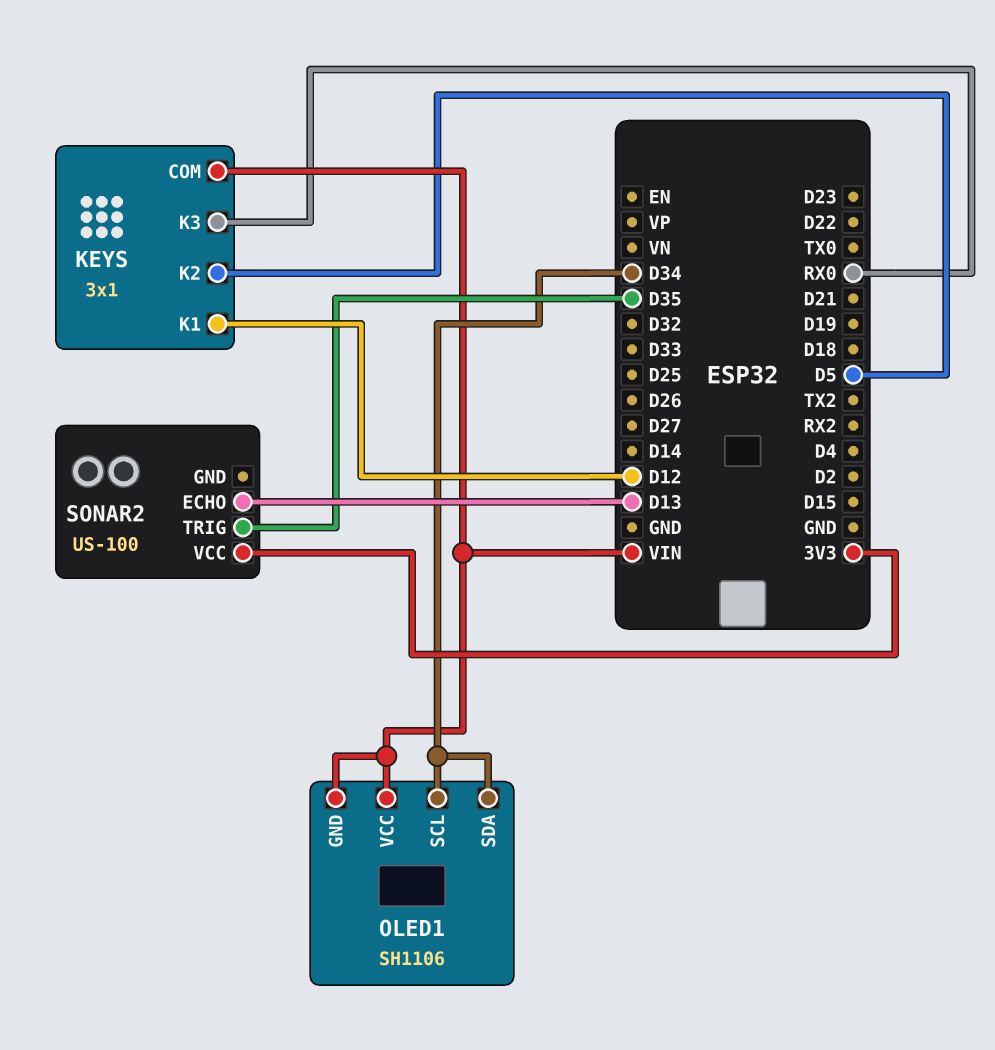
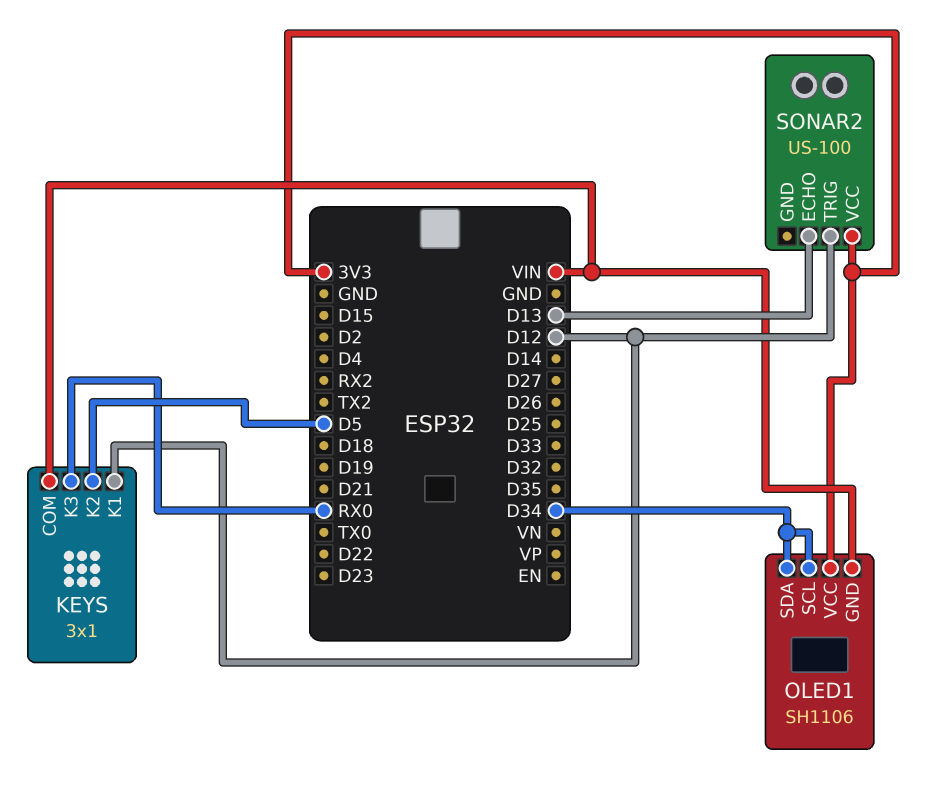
OLED1 pin VCC: VIN -> 3V3
SONAR2 pin TRIG: D35 -> D12

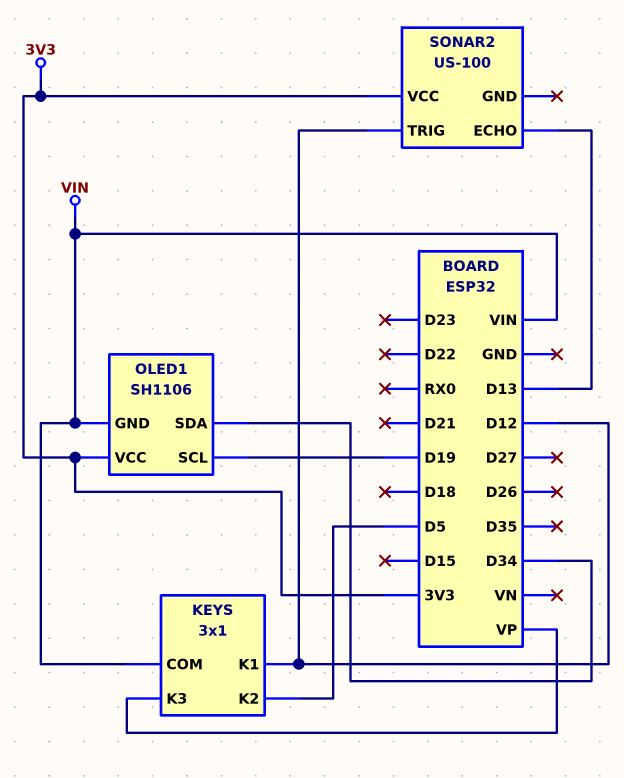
KEYS pin K3: RX0 -> VP
OLED1 pin SCL: D34 -> D19

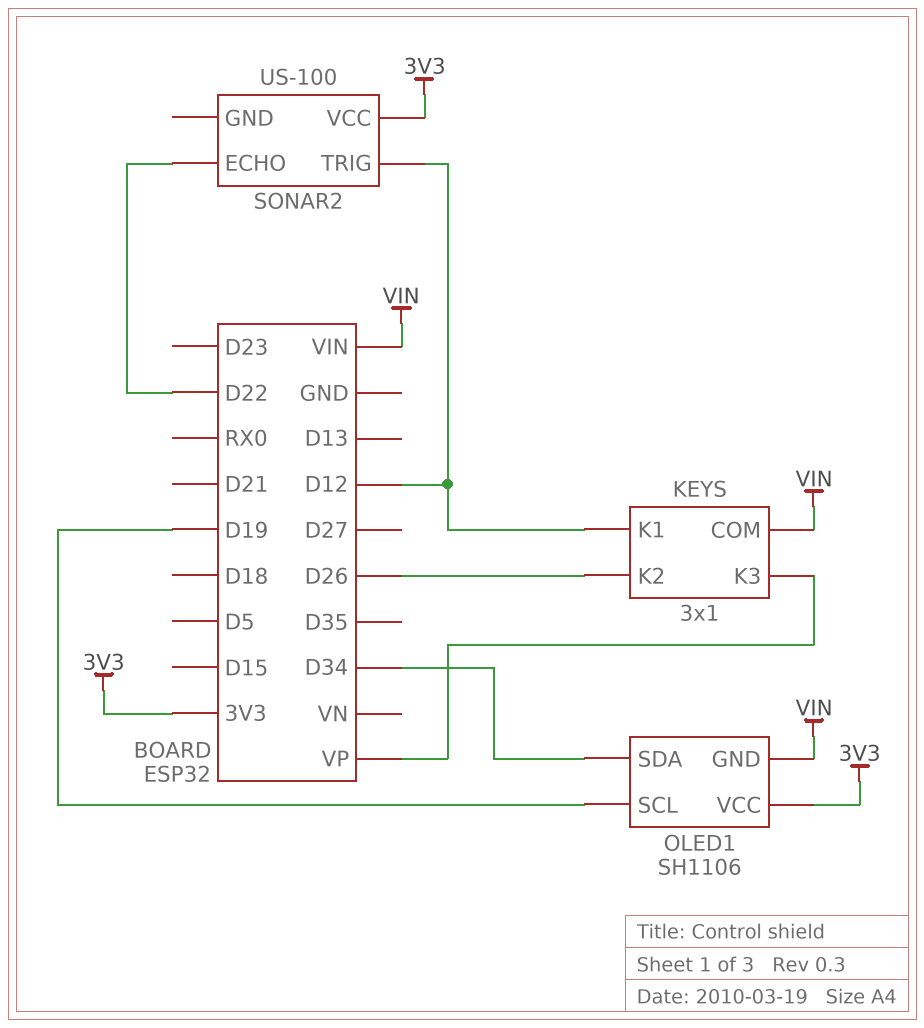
KEYS pin K2: D5 -> D26
SONAR2 pin ECHO: D13 -> D22

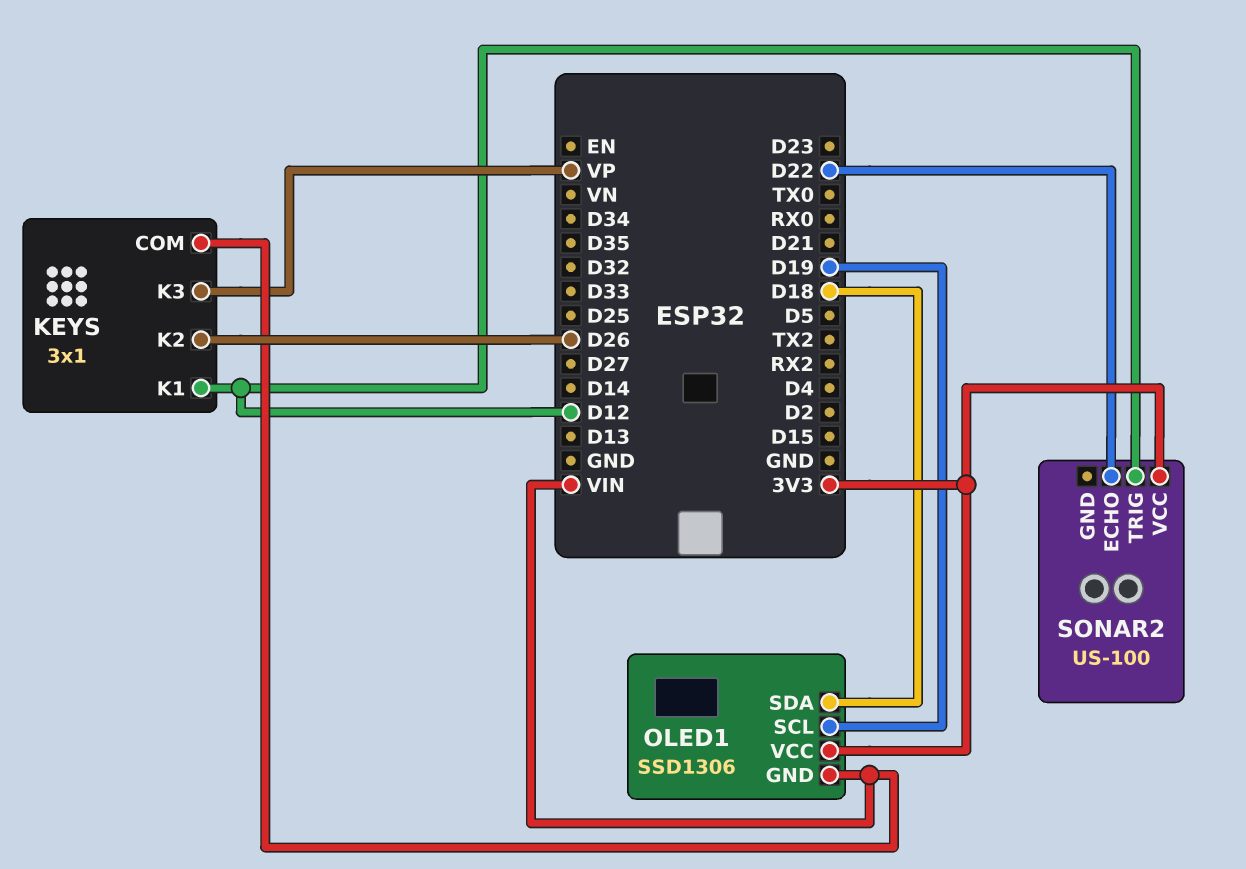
OLED1: SH1106 -> SSD1306
OLED1 pin SDA: D34 -> D18

